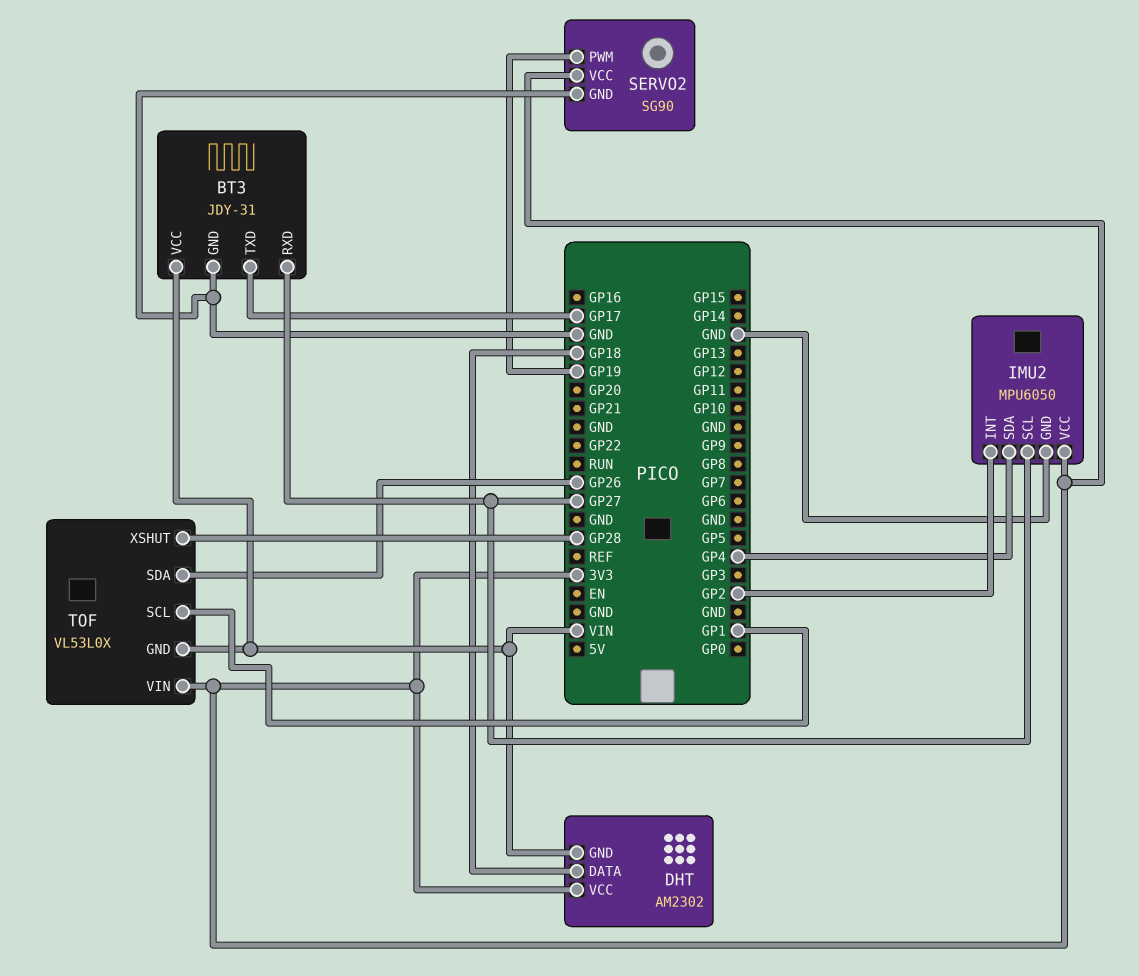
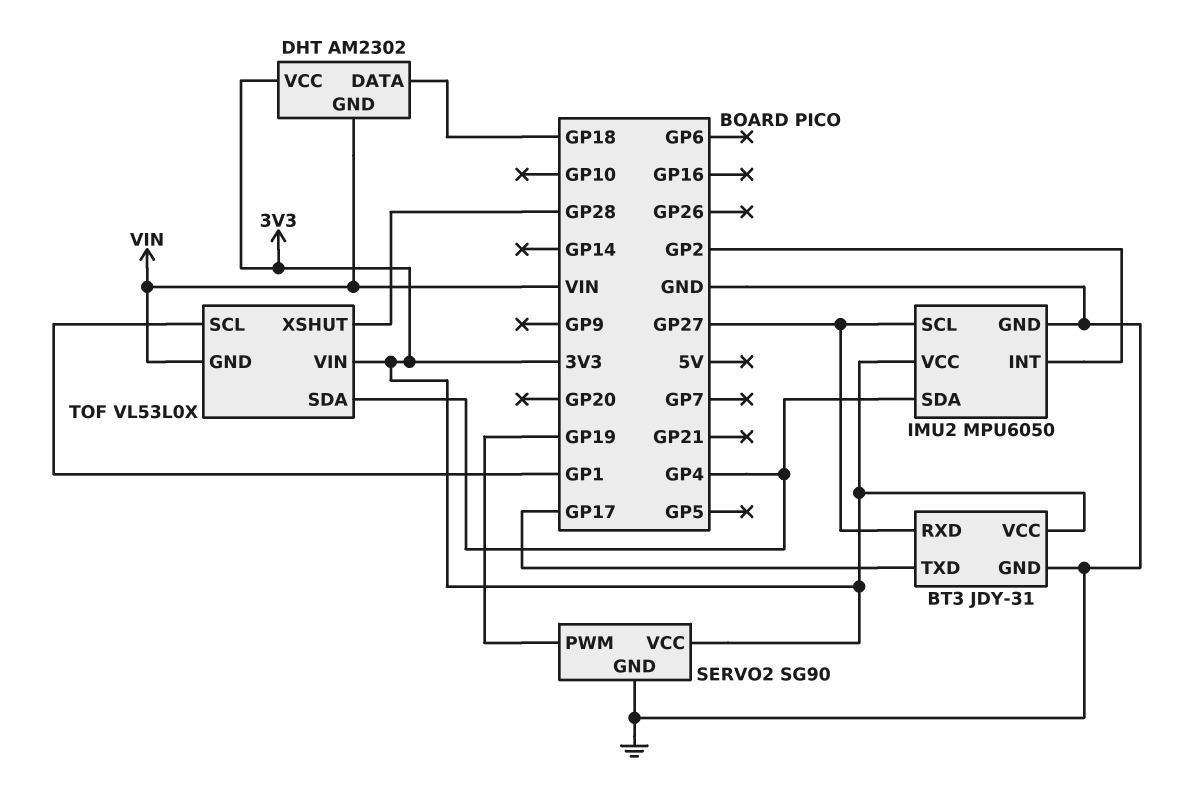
BT3 pin VCC: VIN -> 3V3
TOF pin SDA: GP26 -> GP4

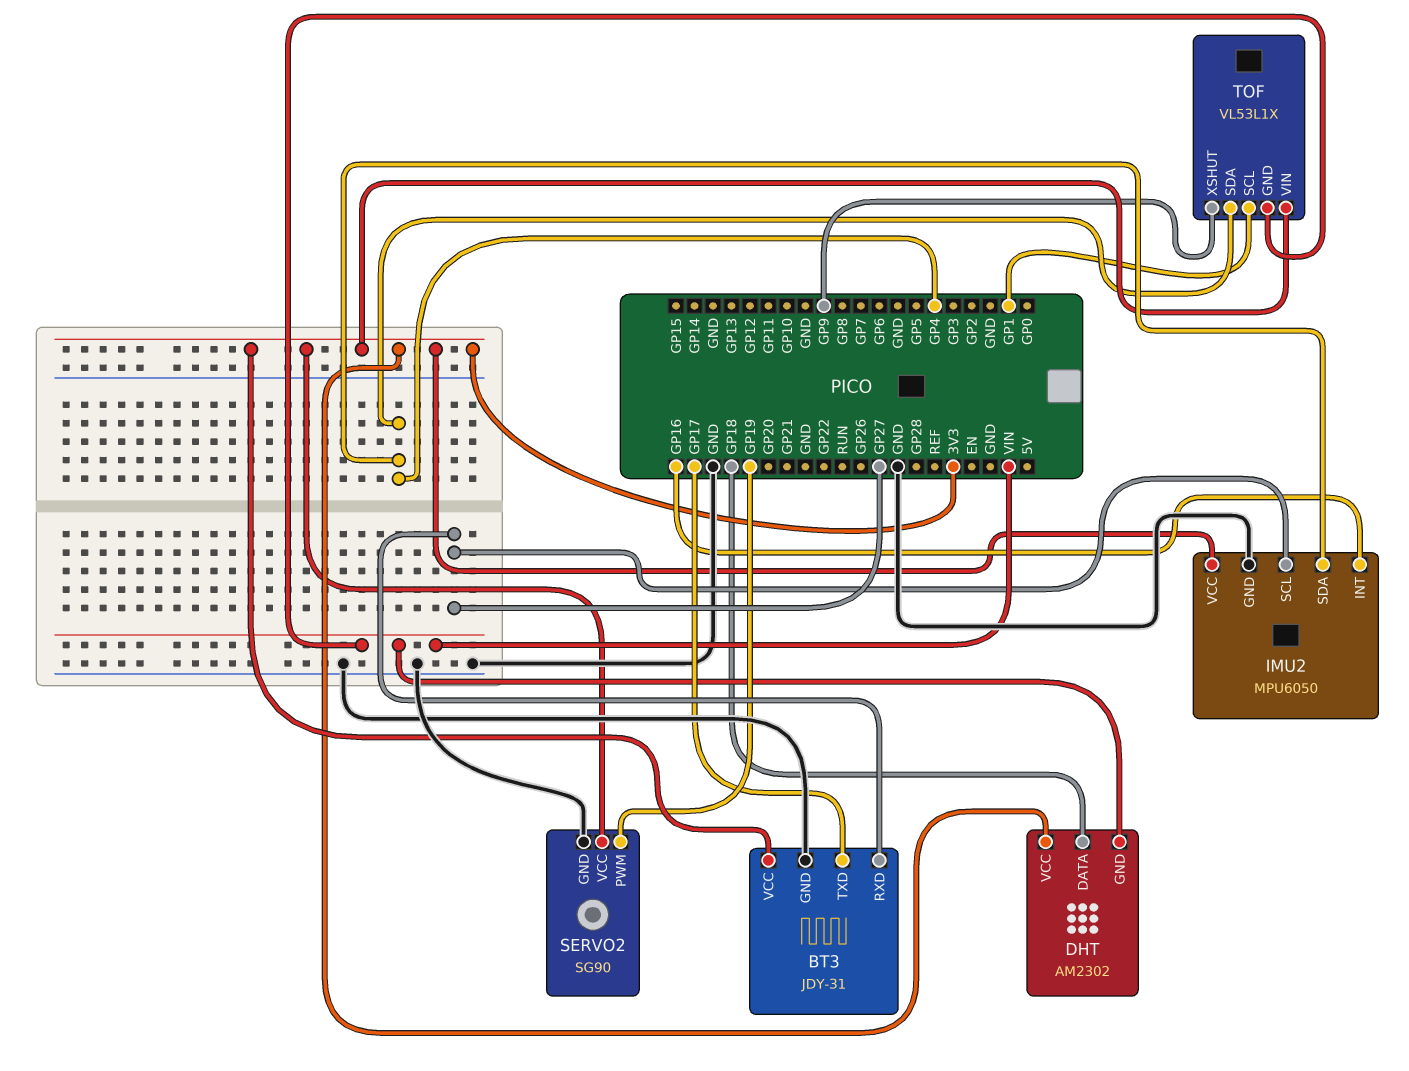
IMU2 pin INT: GP2 -> GP16
TOF: VL53L0X -> VL53L1X
TOF pin XSHUT: GP28 -> GP9

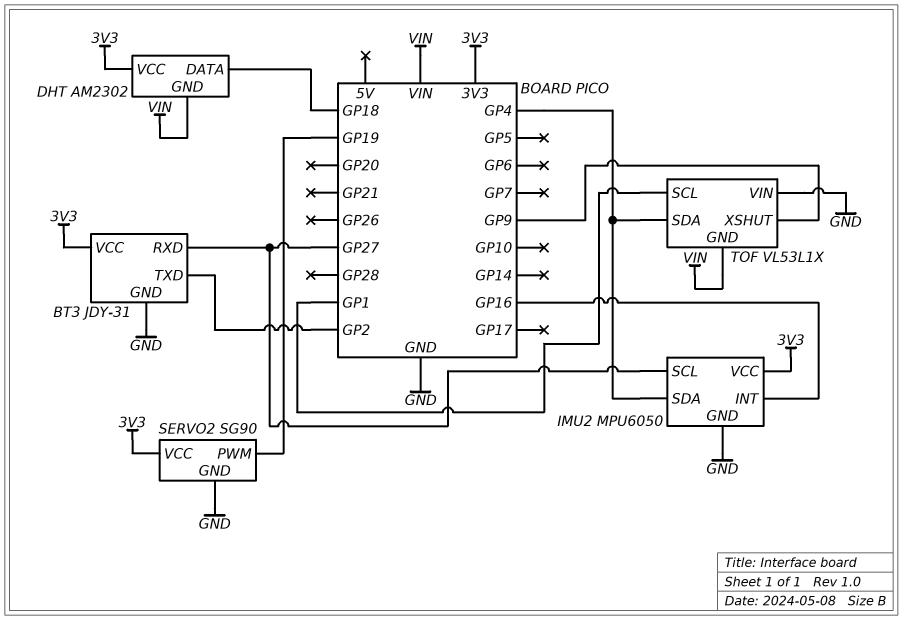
BT3 pin TXD: GP17 -> GP2
TOF pin VIN: 3V3 -> GND

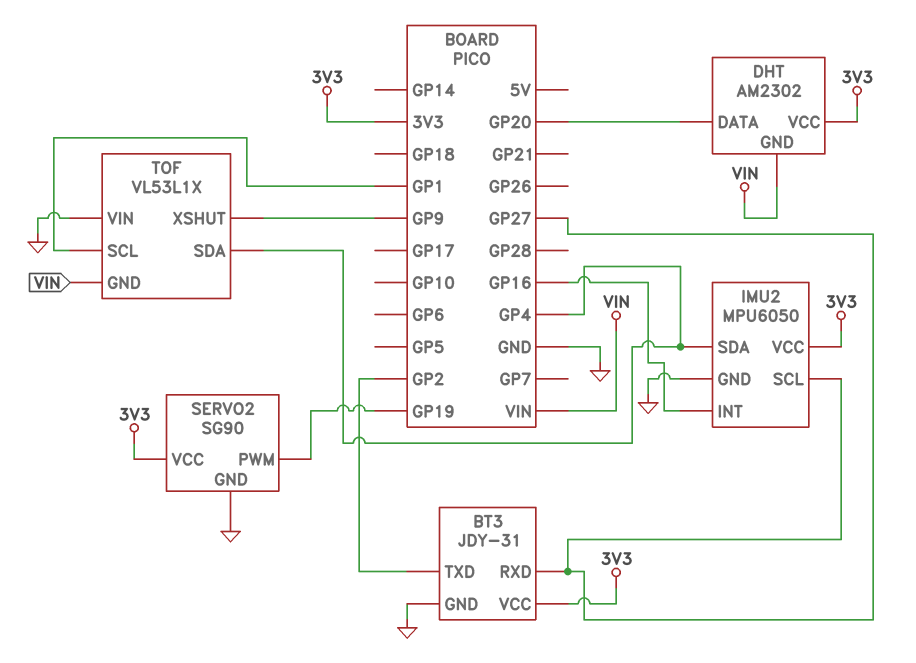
DHT pin DATA: GP18 -> GP20

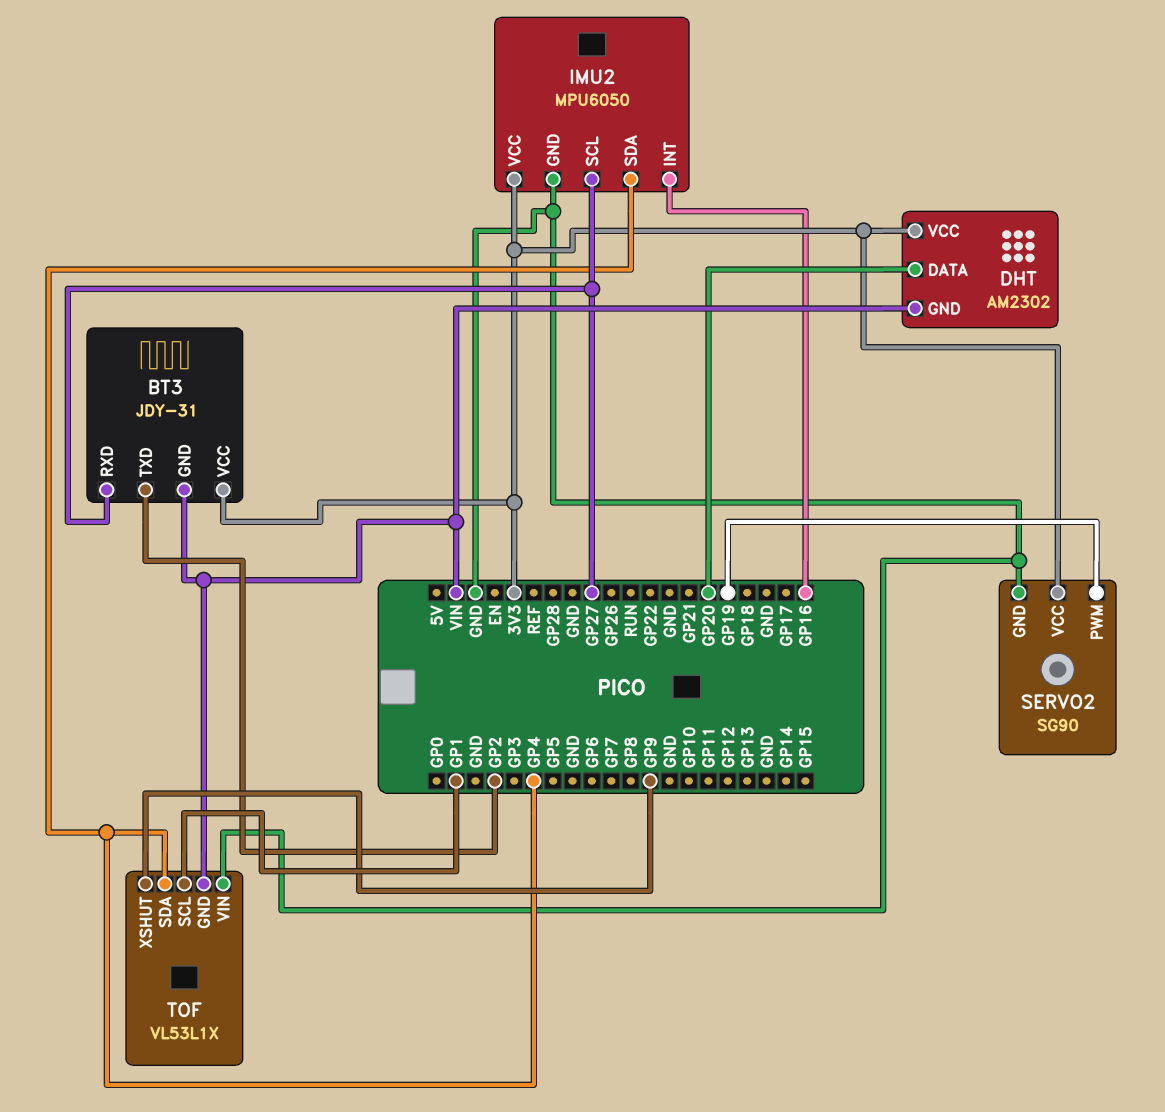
BT3 pin GND: GND -> VIN

